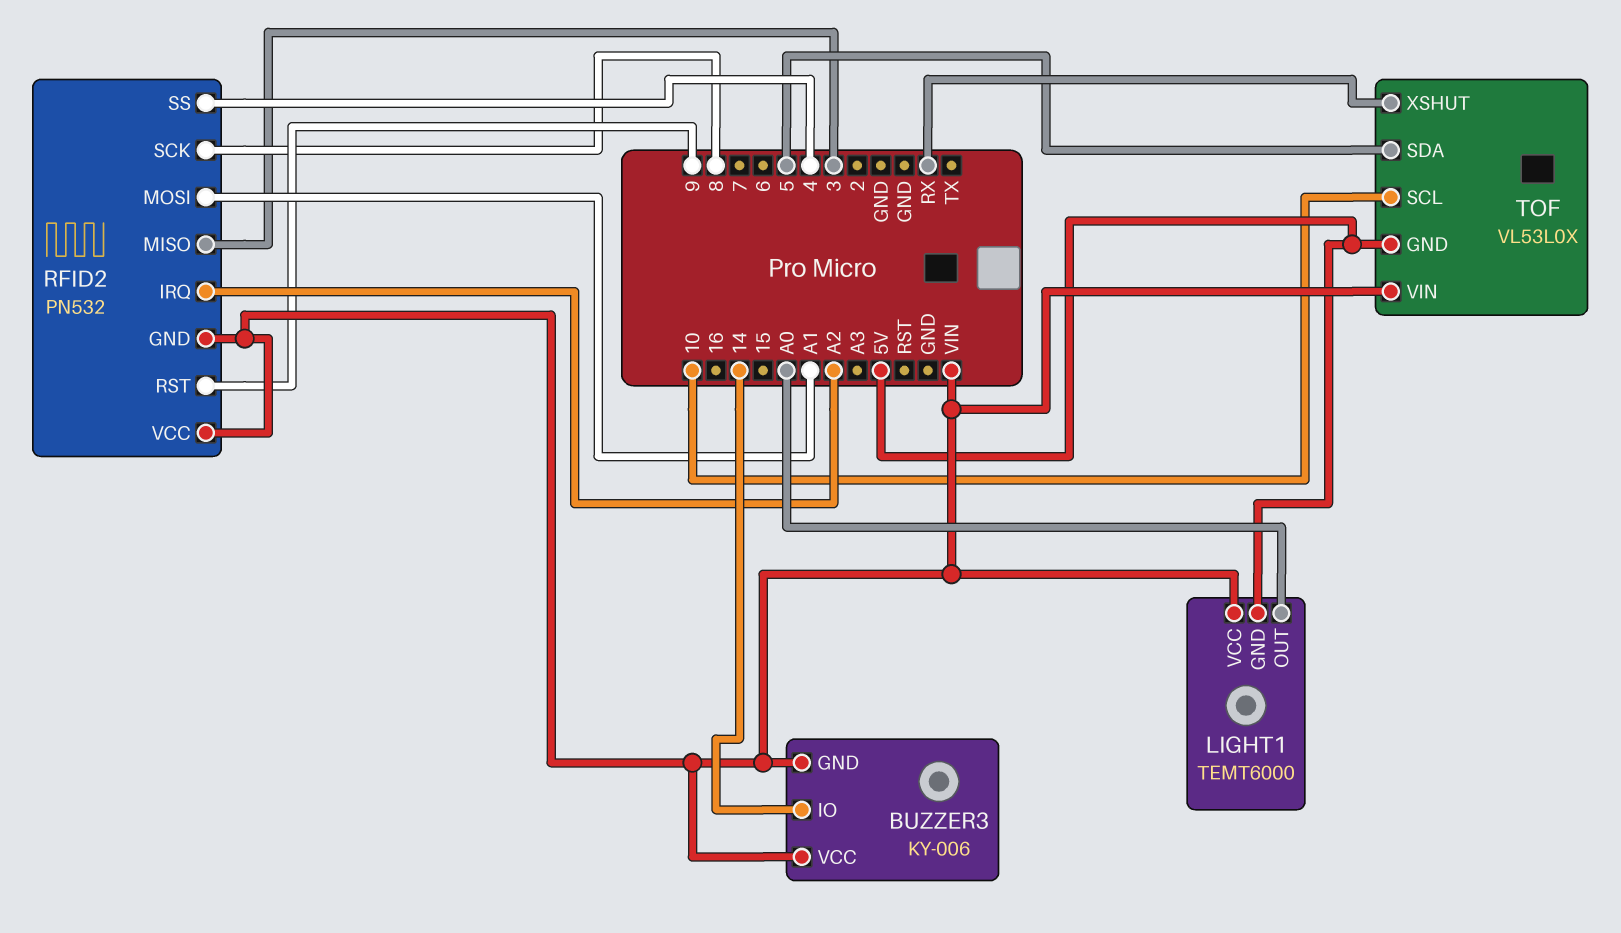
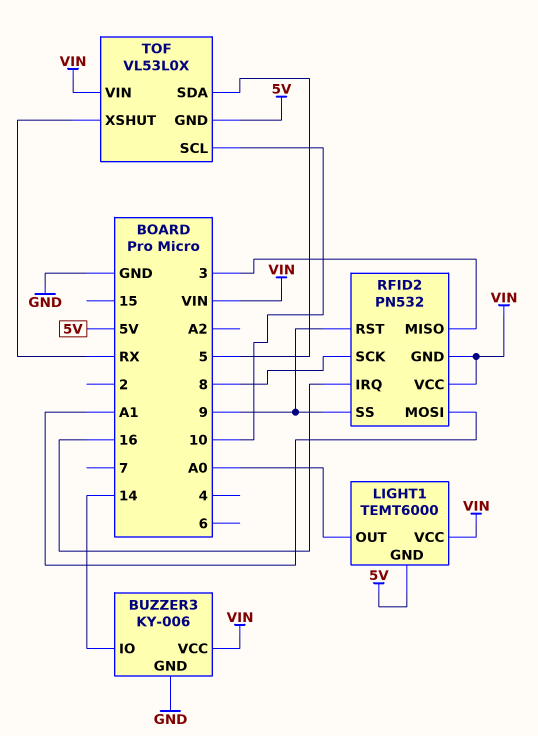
BUZZER3 pin GND: VIN -> GND
RFID2 pin IRQ: A2 -> 16
RFID2 pin SS: 4 -> 9

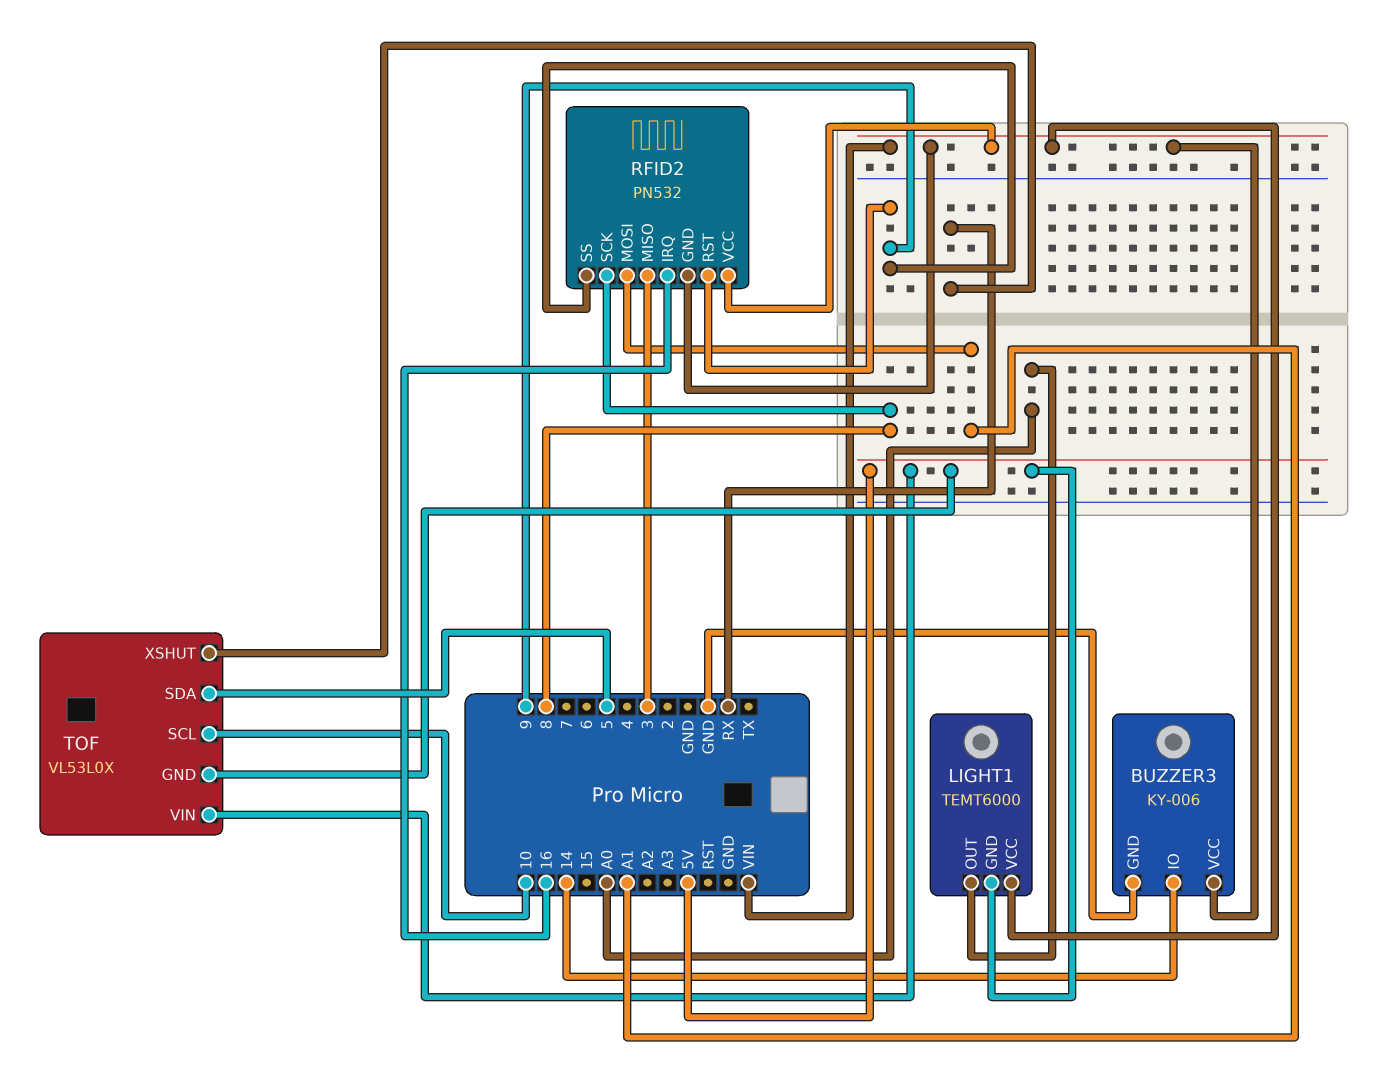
TOF pin VIN: VIN -> 5V

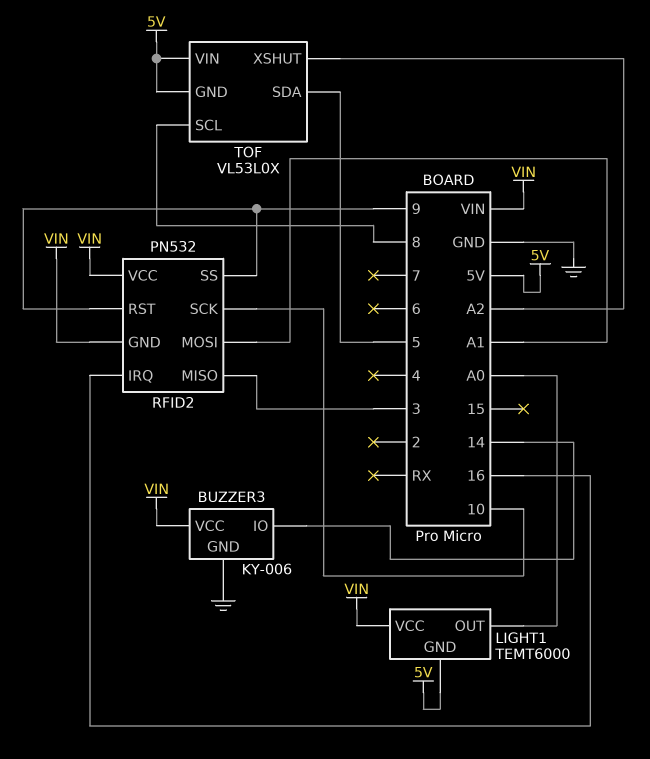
RFID2 pin SCK: 8 -> 10
TOF pin SCL: 10 -> 8
TOF pin XSHUT: RX -> A2

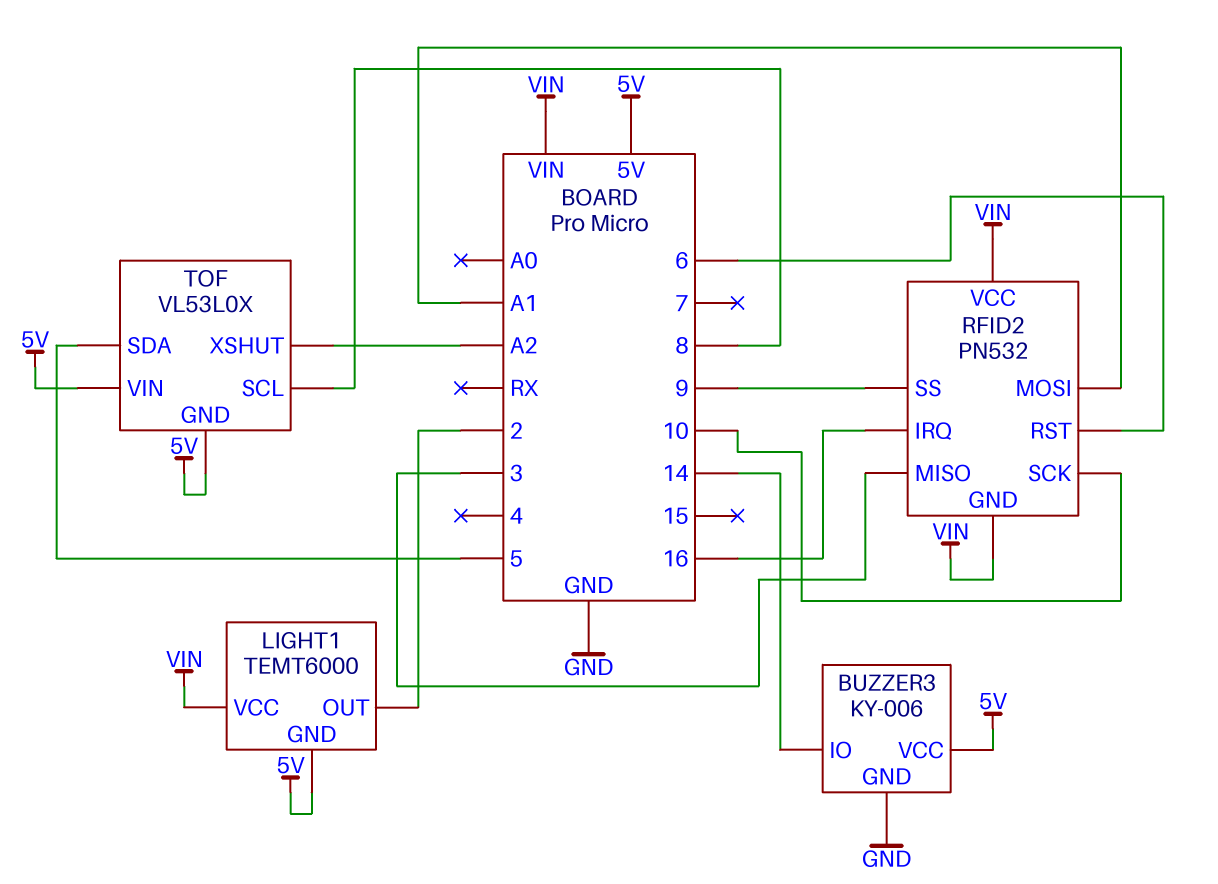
BUZZER3 pin VCC: VIN -> 5V
LIGHT1 pin OUT: A0 -> 2
RFID2 pin RST: 9 -> 6

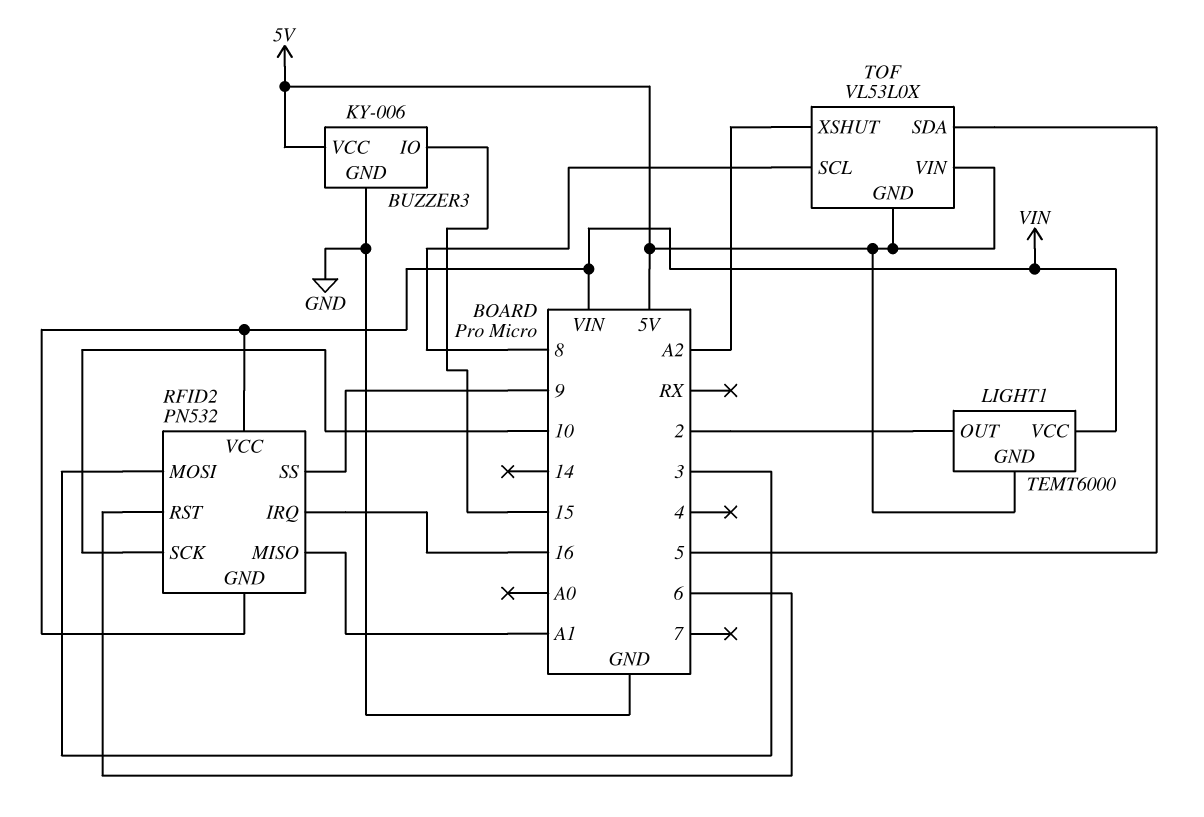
BUZZER3 pin IO: 14 -> 15
RFID2 pin MISO: 3 -> A1
RFID2 pin MOSI: A1 -> 3

